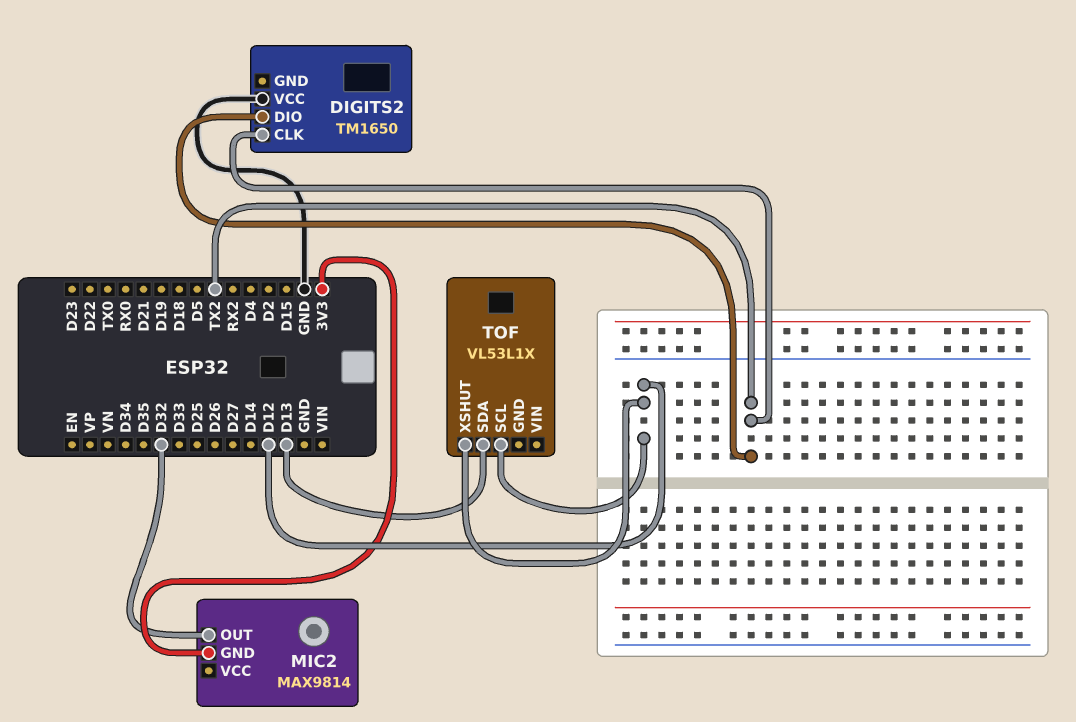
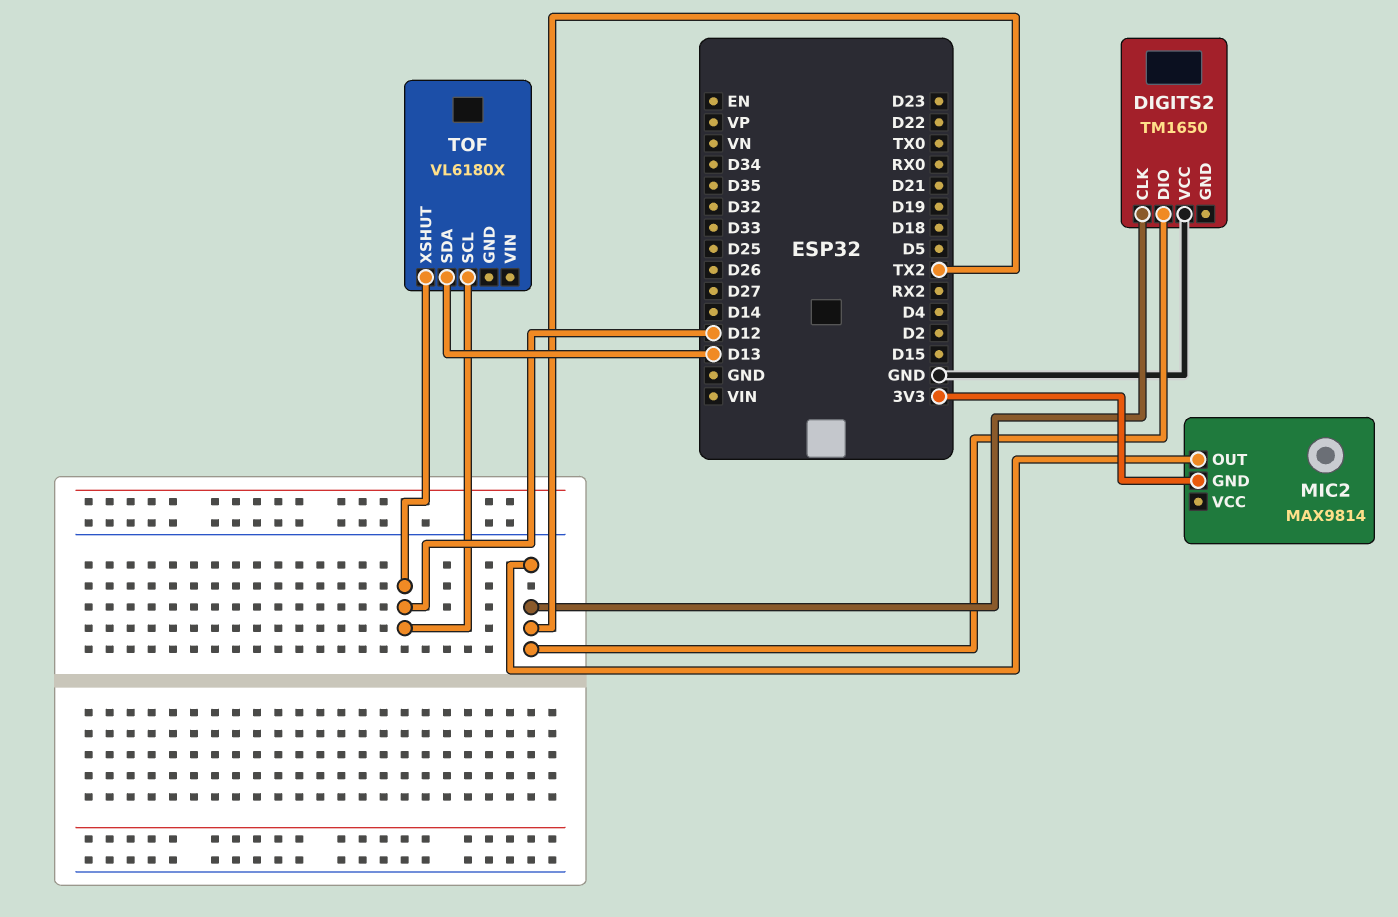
MIC2 pin OUT: D32 -> TX2
TOF: VL53L1X -> VL6180X

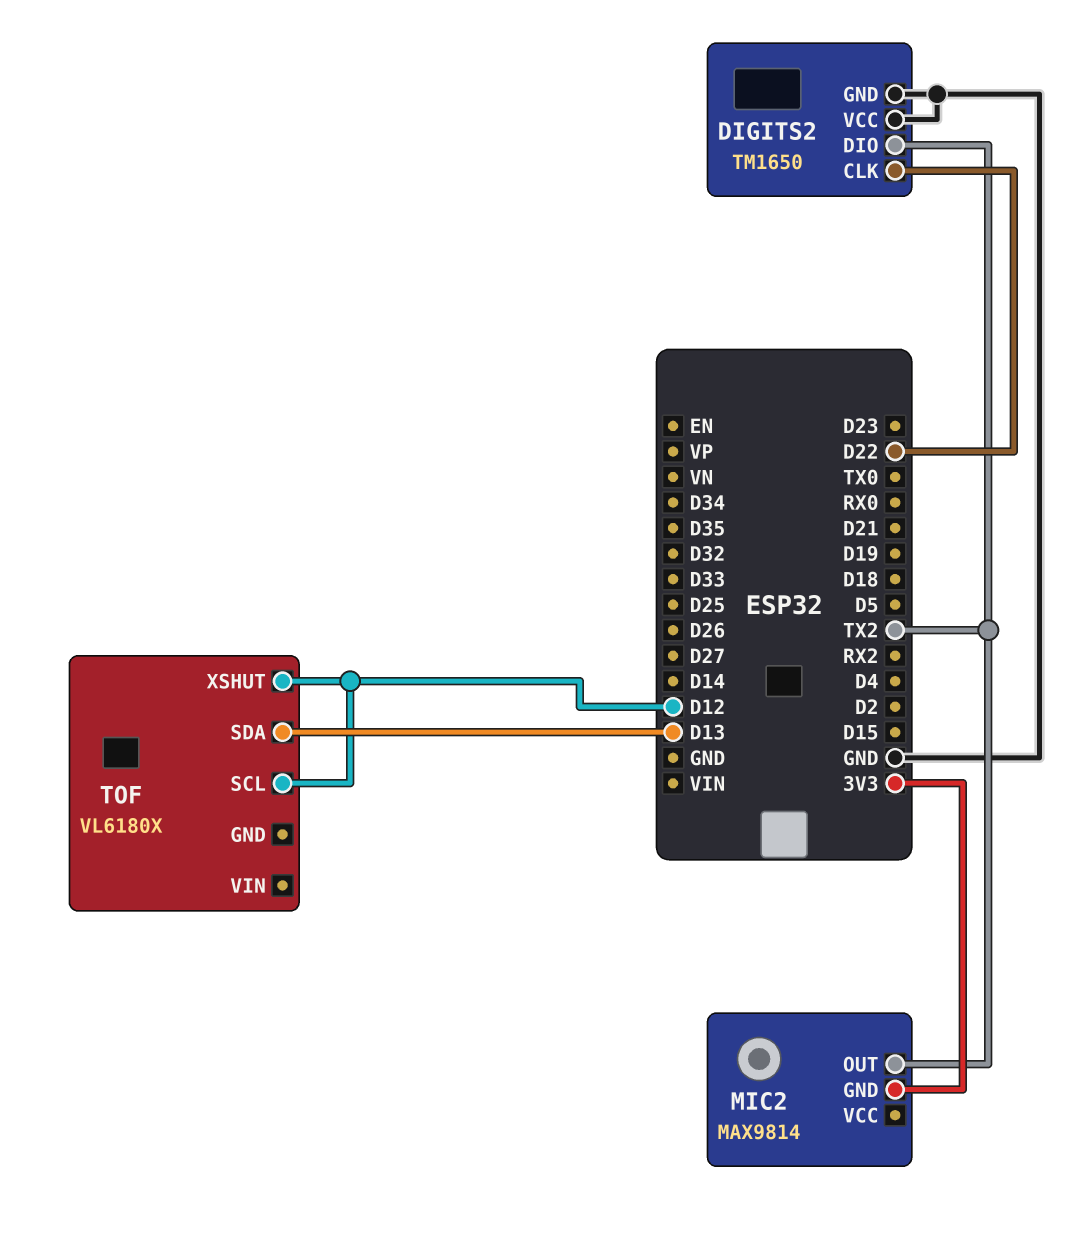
DIGITS2 pin CLK: TX2 -> D22
DIGITS2 pin GND: none -> GND

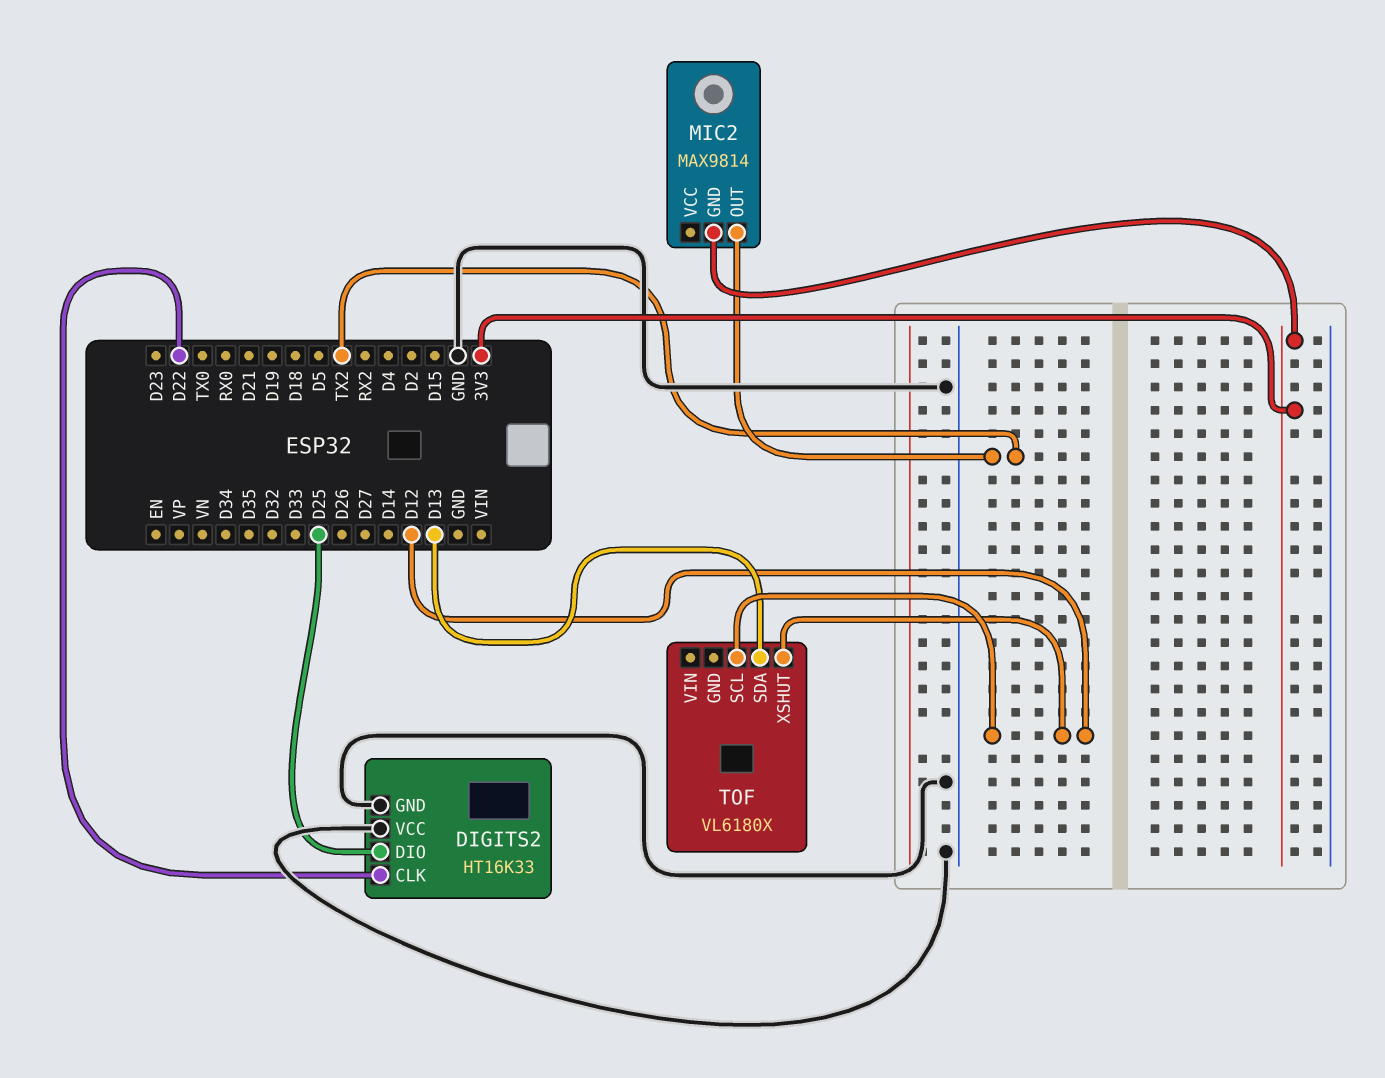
DIGITS2: TM1650 -> HT16K33
DIGITS2 pin DIO: TX2 -> D25

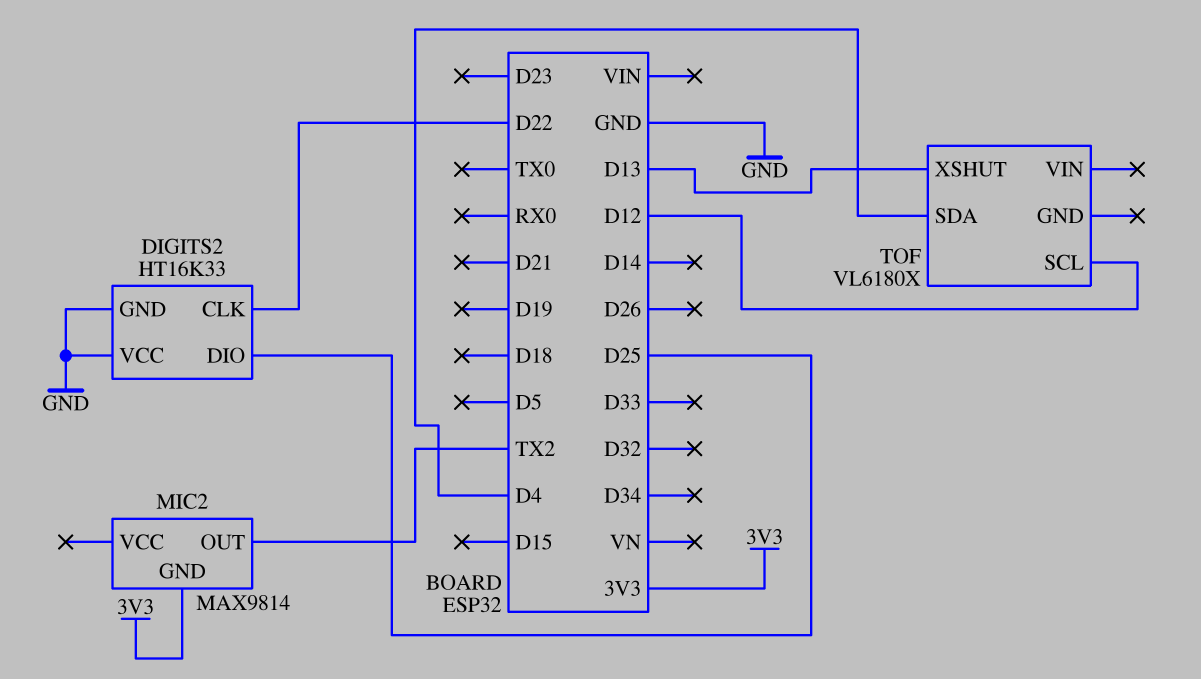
TOF pin SDA: D13 -> D4
TOF pin XSHUT: D12 -> D13

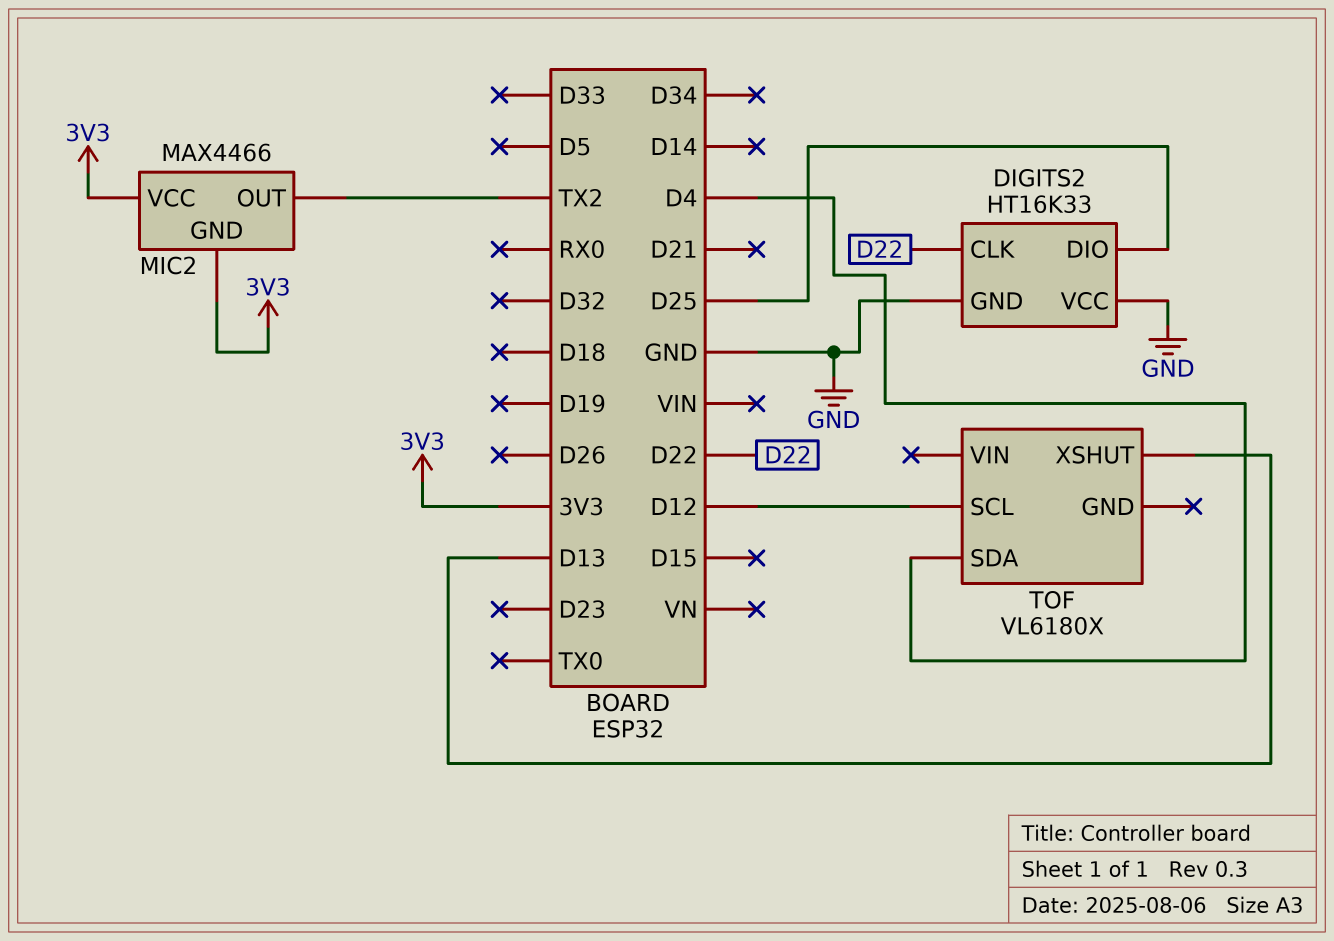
MIC2: MAX9814 -> MAX4466
MIC2 pin VCC: none -> 3V3

